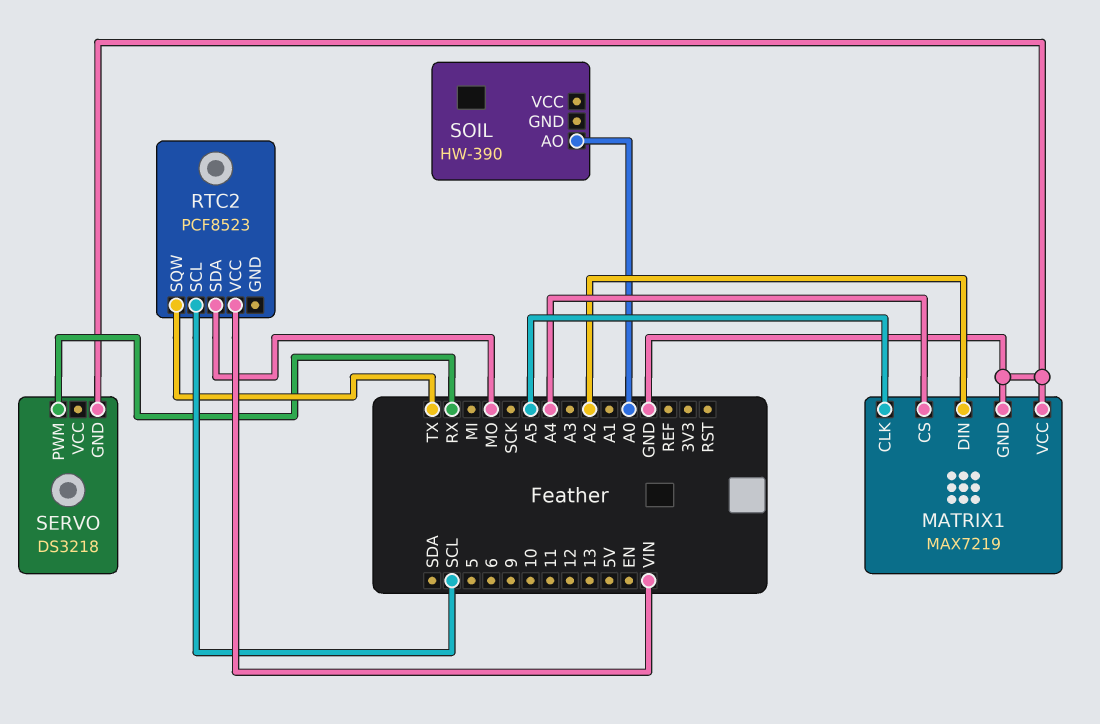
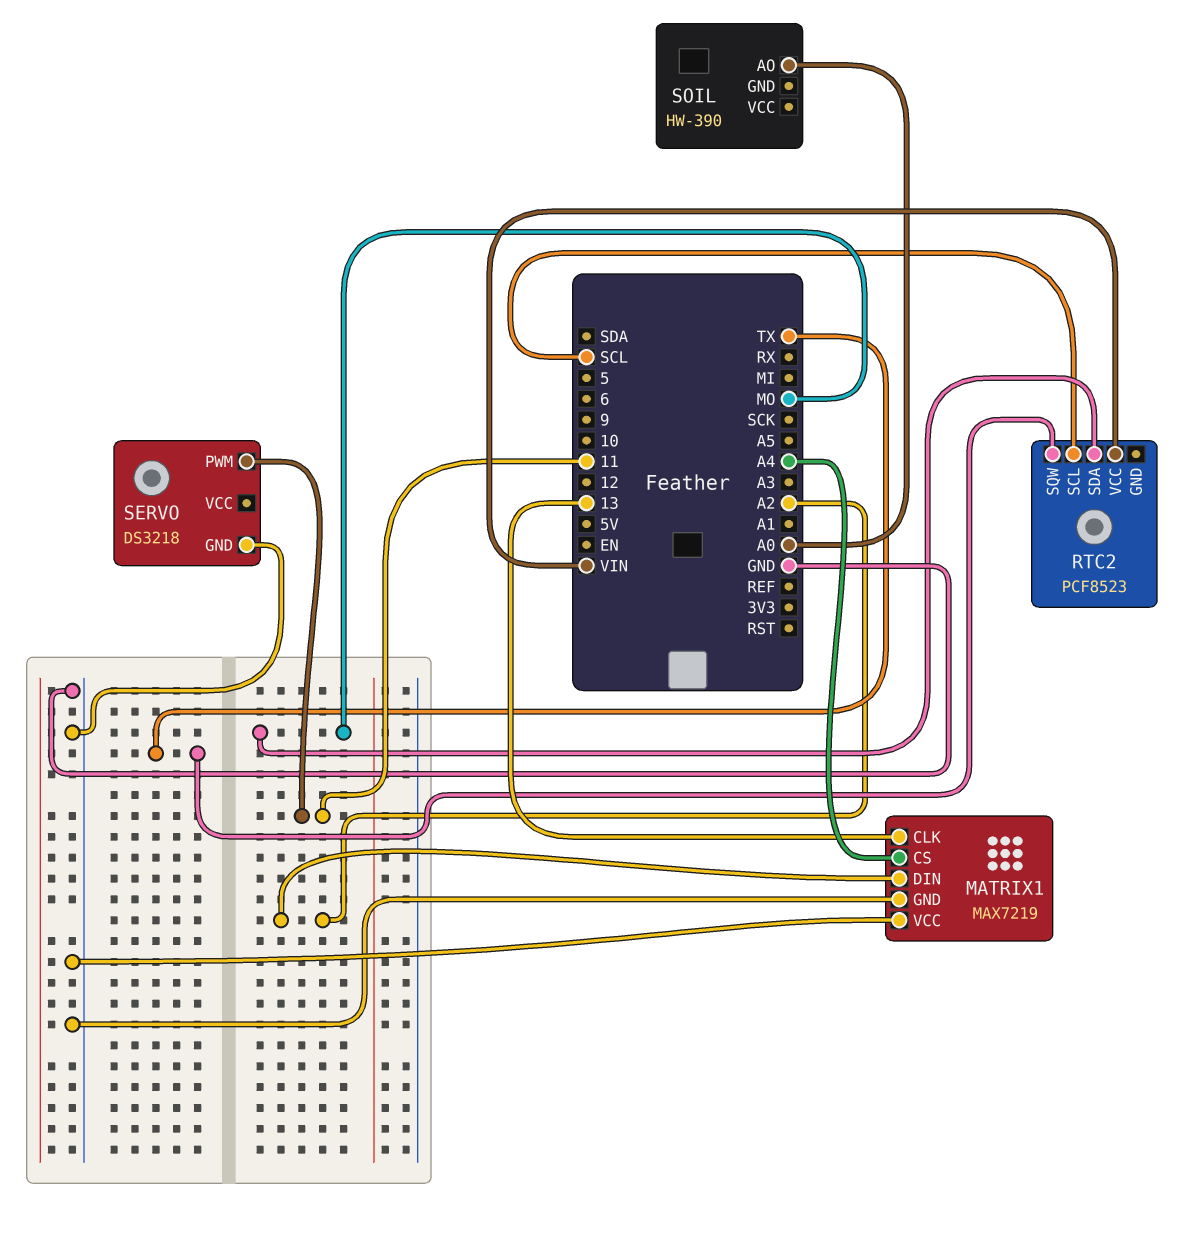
MATRIX1 pin CLK: A5 -> 13
SERVO pin PWM: RX -> 11

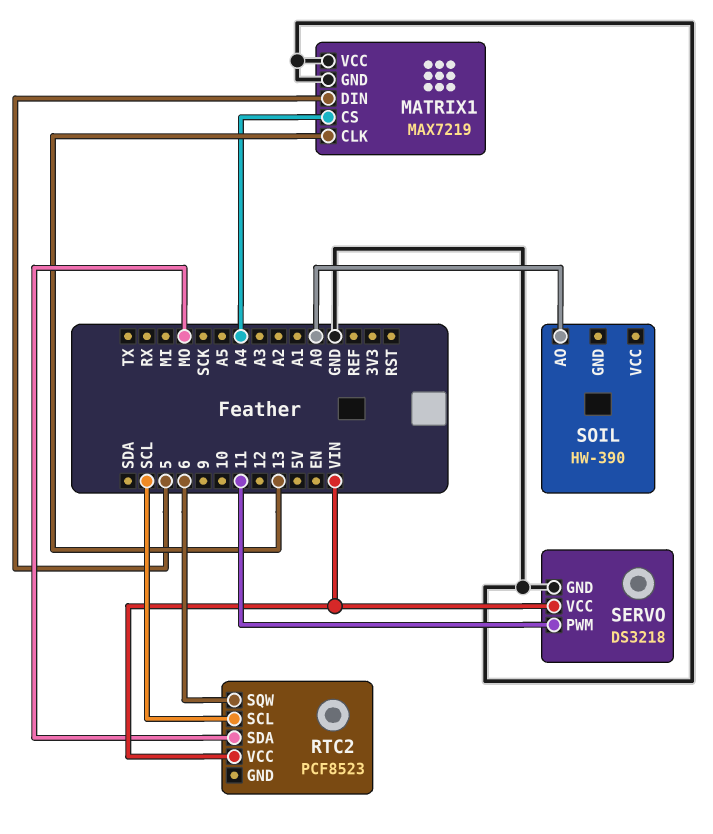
MATRIX1 pin DIN: A2 -> 5
RTC2 pin SQW: TX -> 6
SERVO pin VCC: none -> VIN

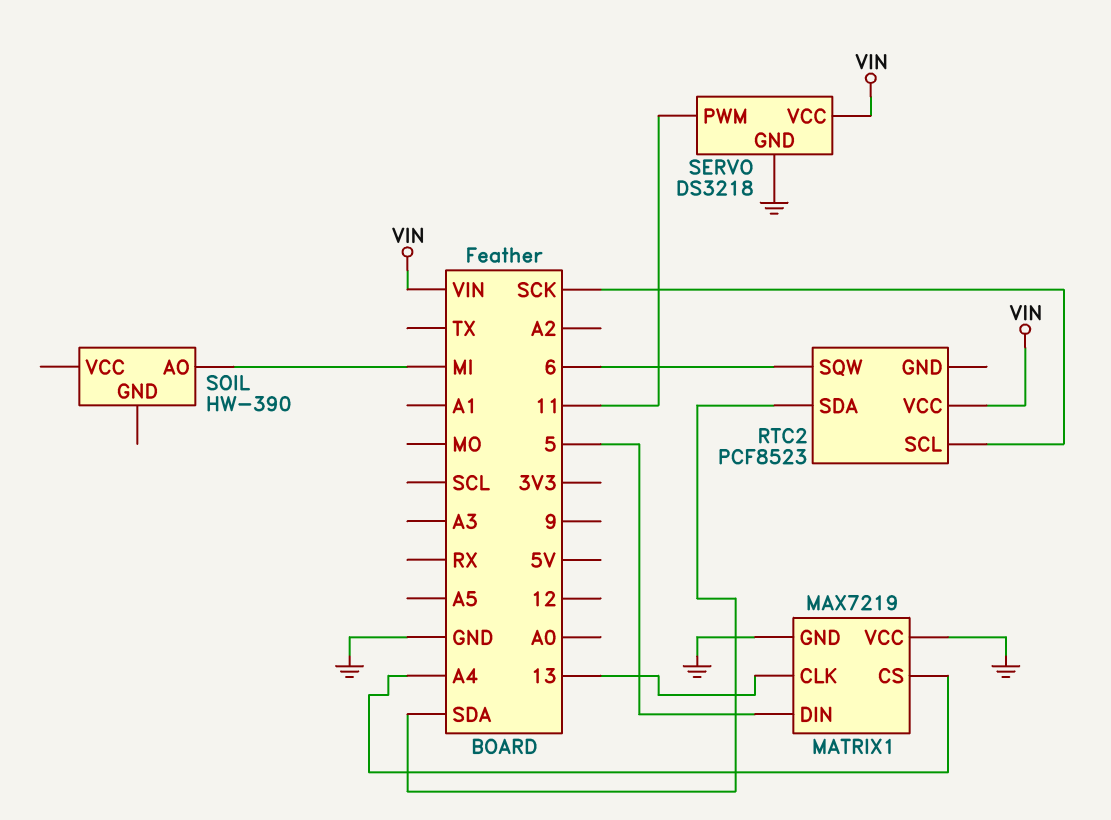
RTC2 pin SCL: SCL -> SCK
RTC2 pin SDA: MO -> SDA
SOIL pin AO: A0 -> MI

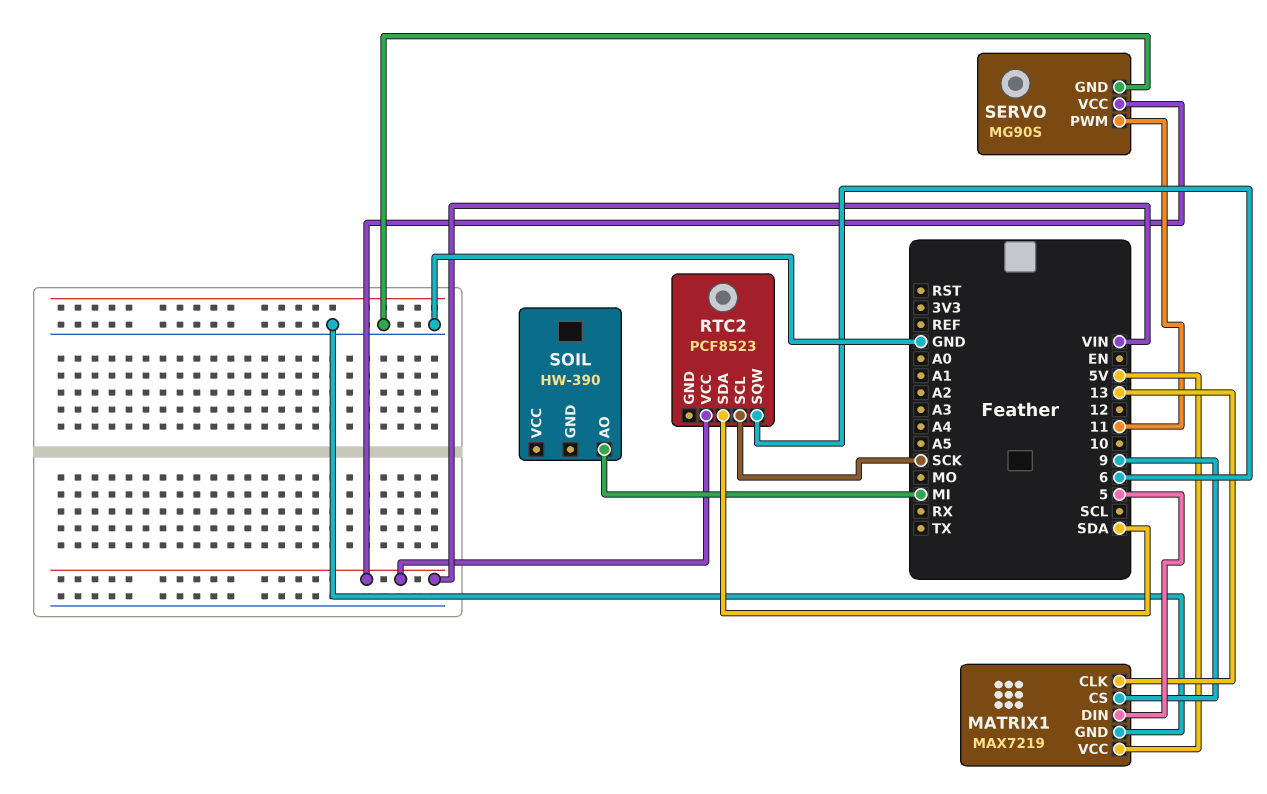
MATRIX1 pin CS: A4 -> 9
MATRIX1 pin VCC: GND -> 5V
SERVO: DS3218 -> MG90S

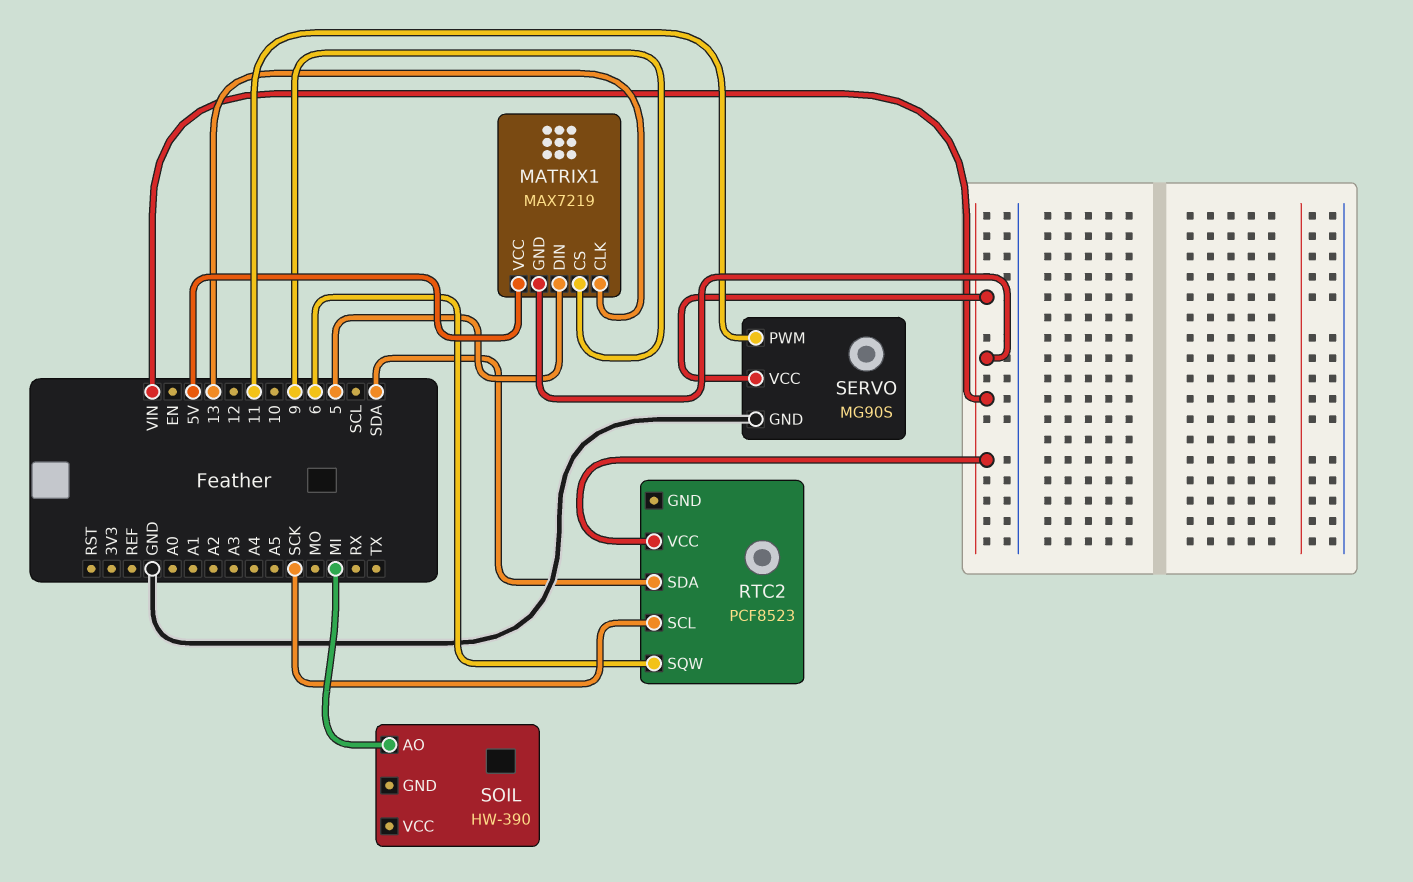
MATRIX1 pin GND: GND -> VIN

